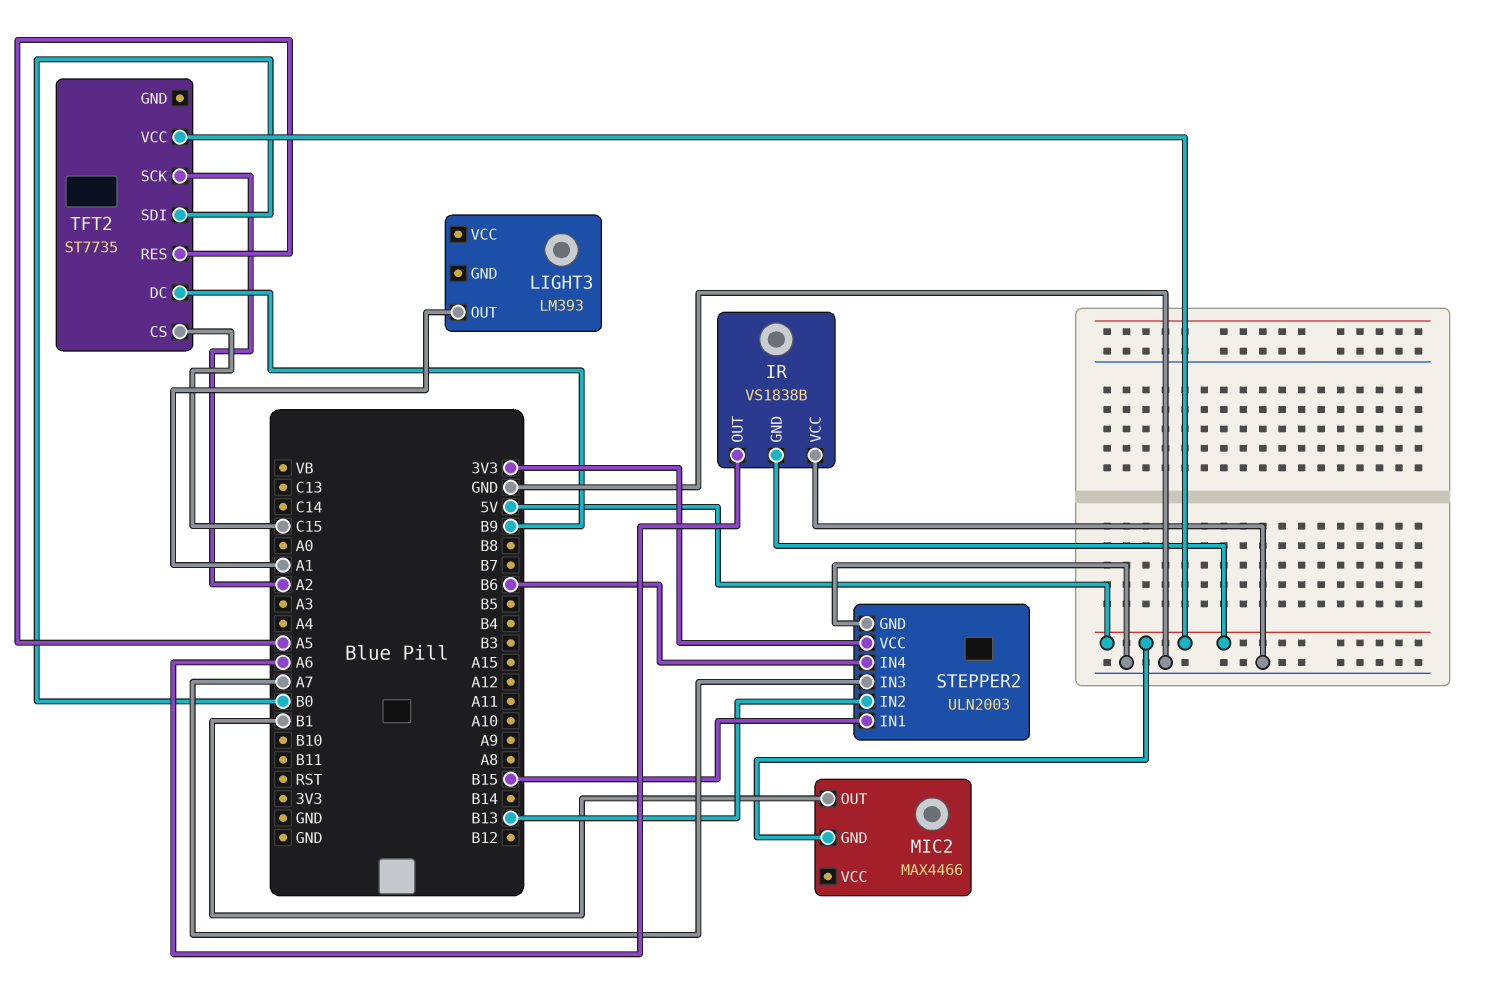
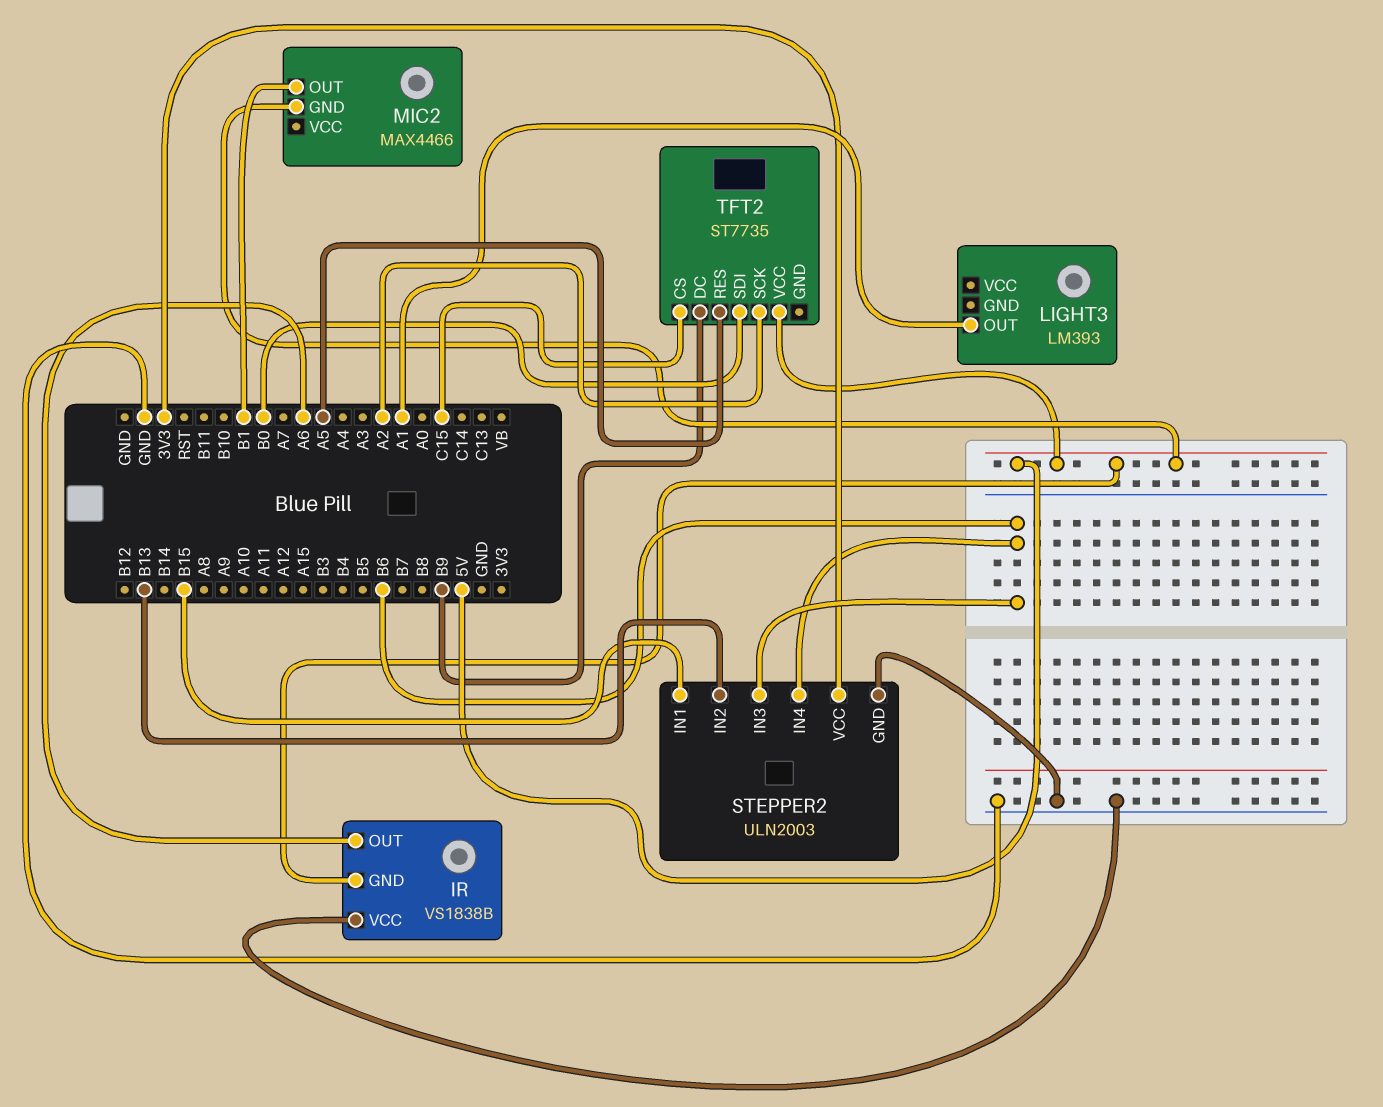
STEPPER2 pin IN3: A7 -> B6

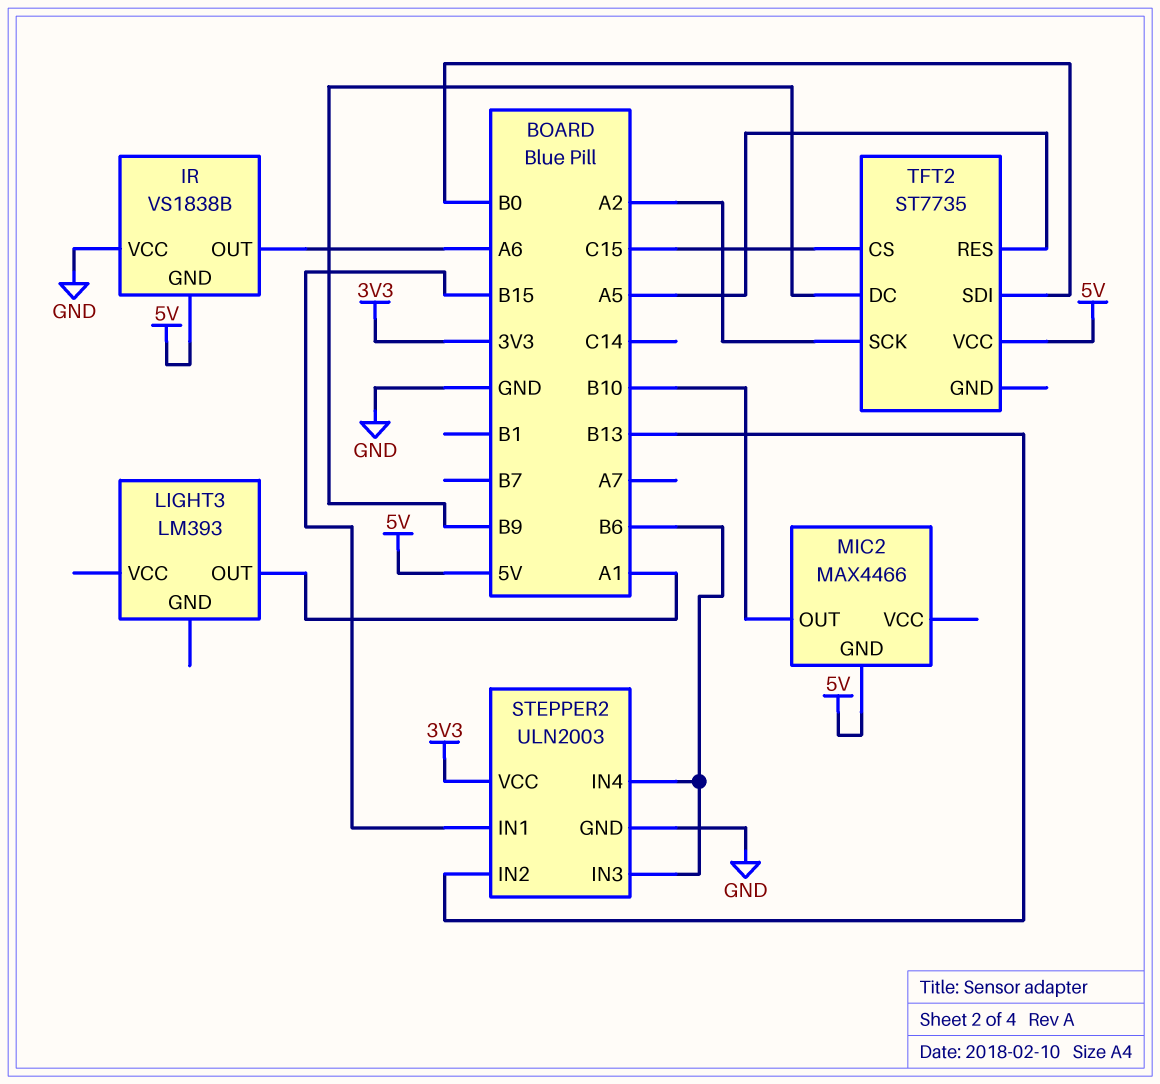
MIC2 pin OUT: B1 -> B10

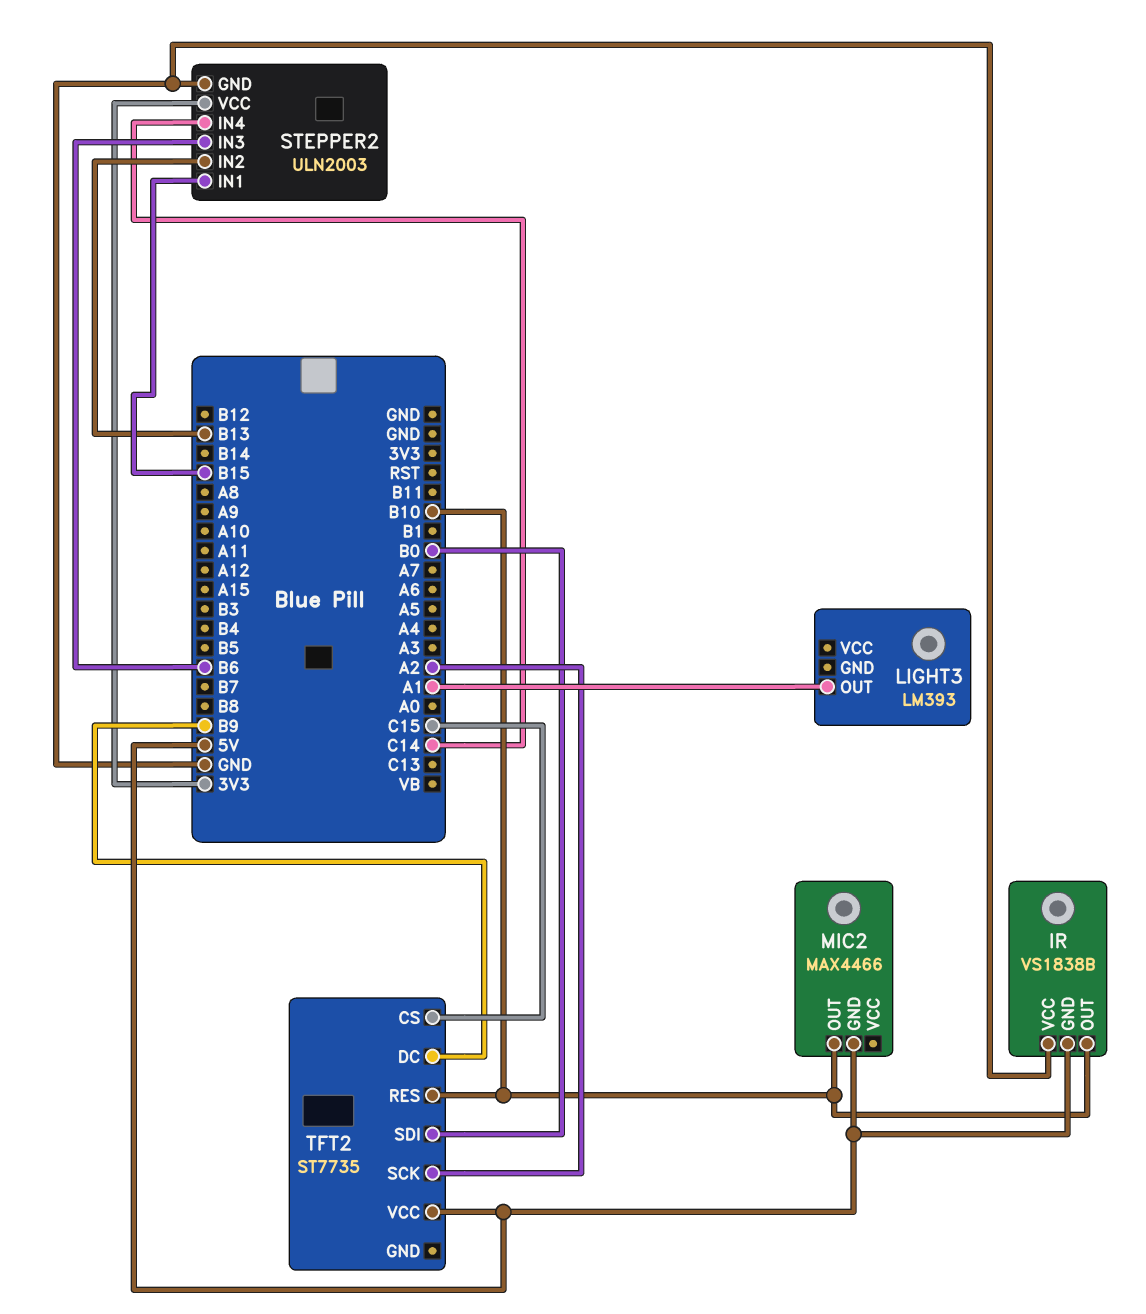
IR pin OUT: A6 -> B10
STEPPER2 pin IN4: B6 -> C14
TFT2 pin RES: A5 -> B10

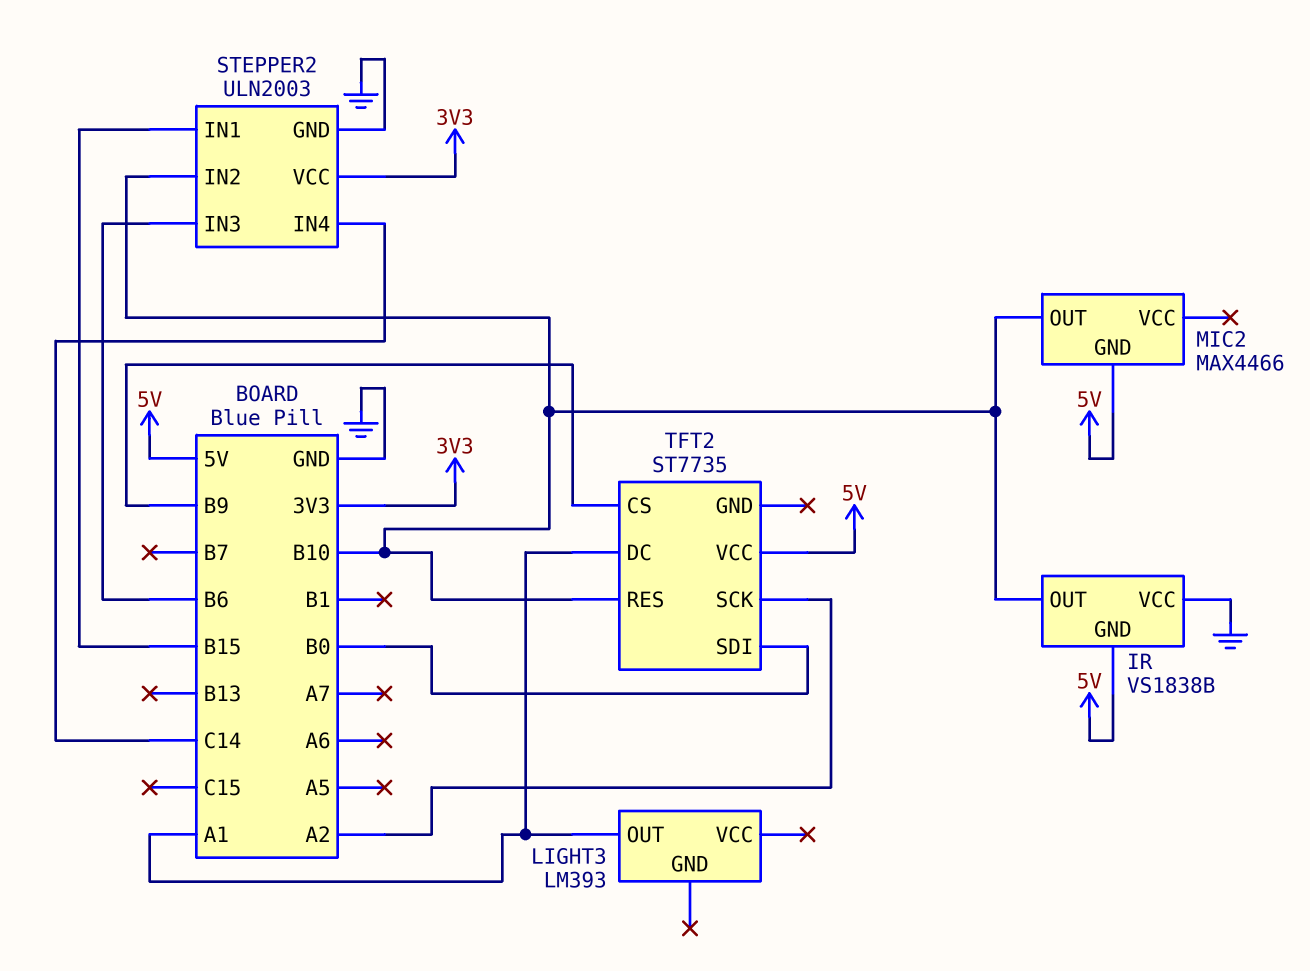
STEPPER2 pin IN2: B13 -> B10
TFT2 pin CS: C15 -> B9
TFT2 pin DC: B9 -> A1

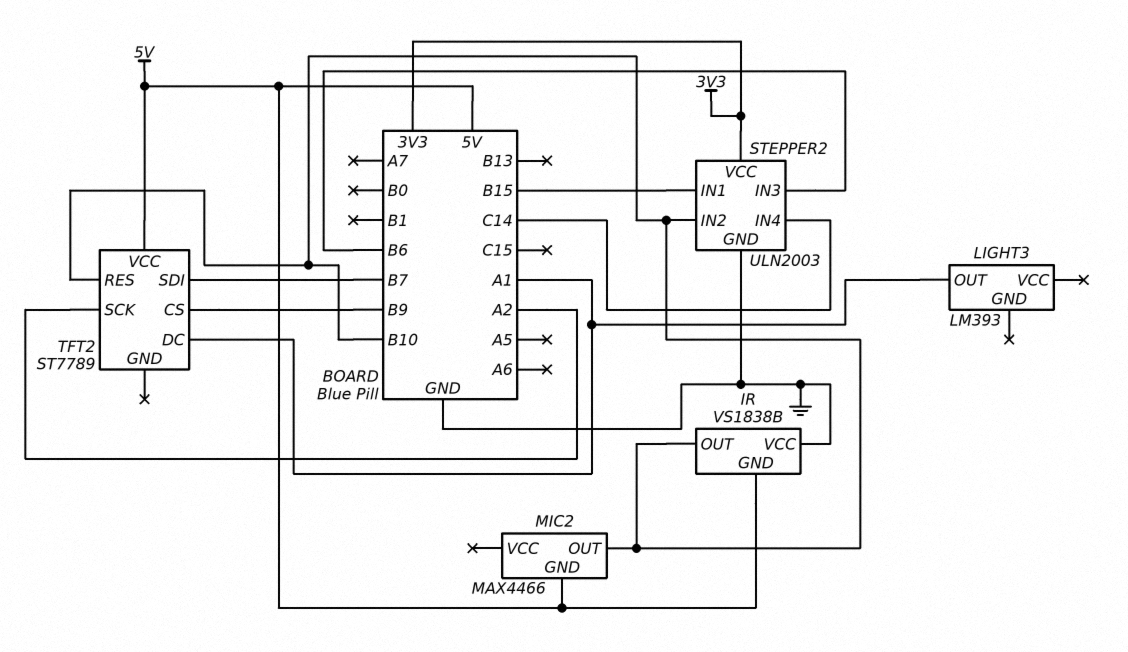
TFT2: ST7735 -> ST7789
TFT2 pin SDI: B0 -> B7

